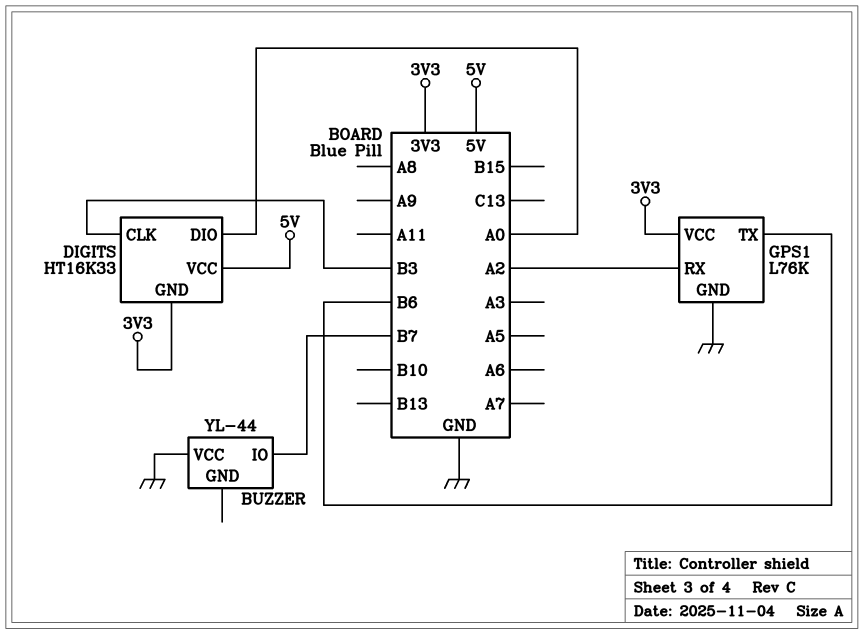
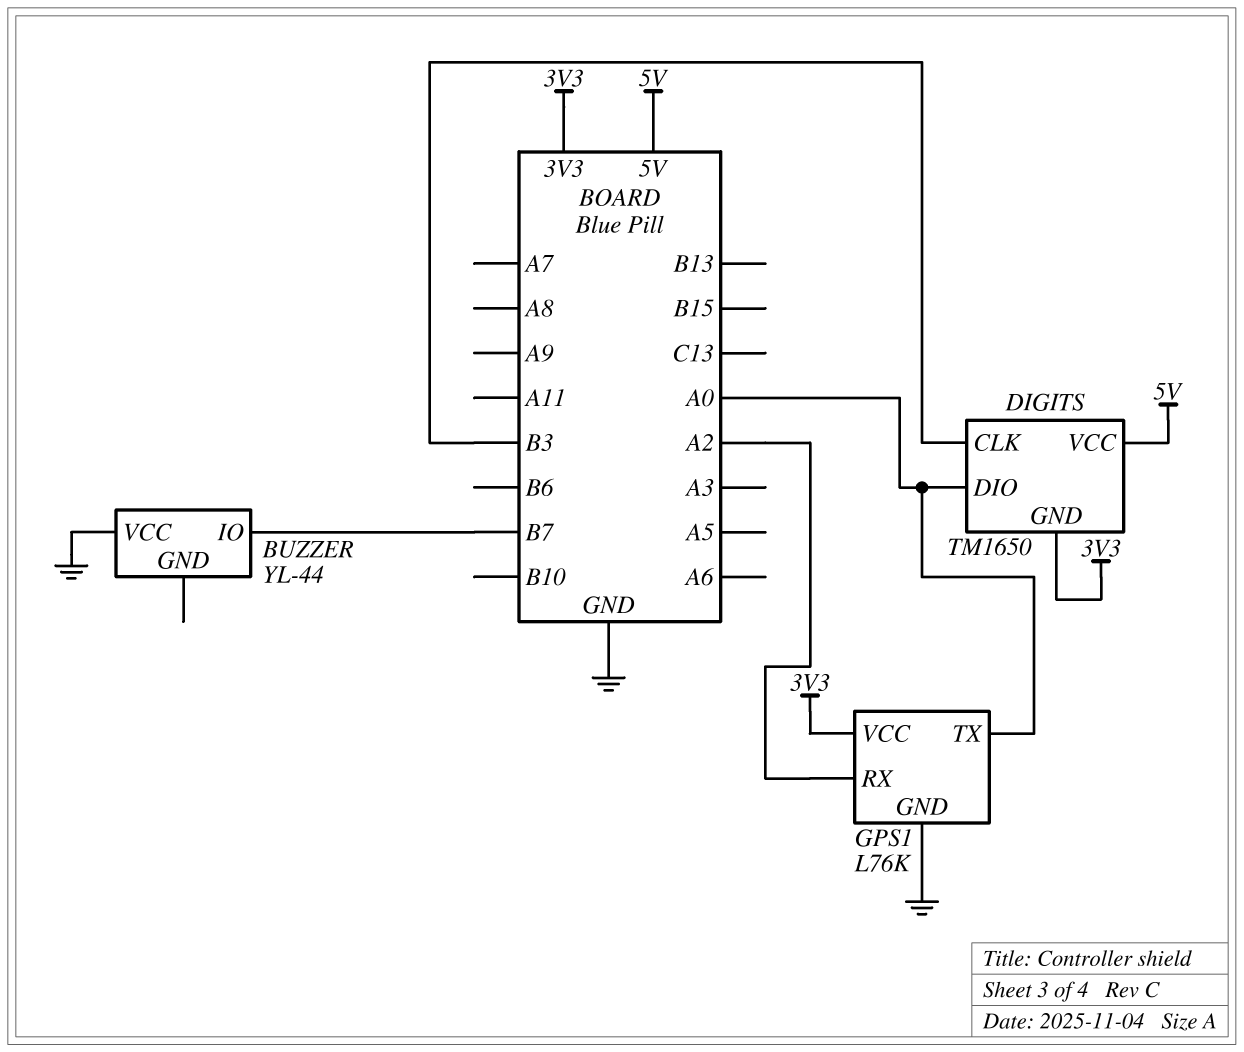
DIGITS: HT16K33 -> TM1650
GPS1 pin TX: B6 -> A0

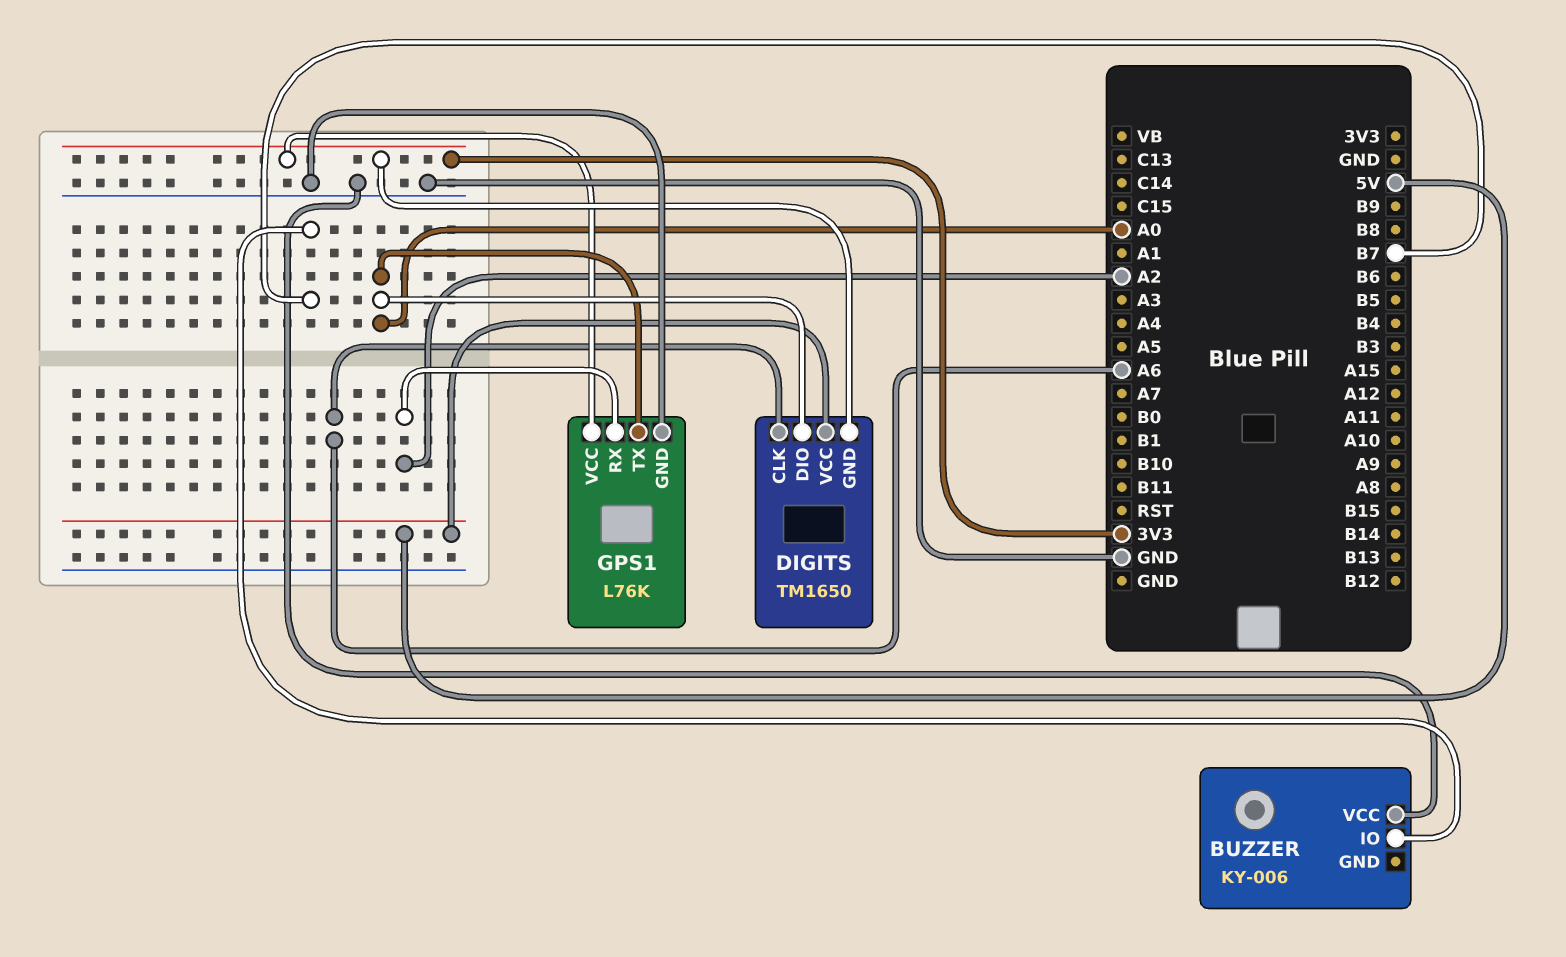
BUZZER: YL-44 -> KY-006
DIGITS pin CLK: B3 -> A6

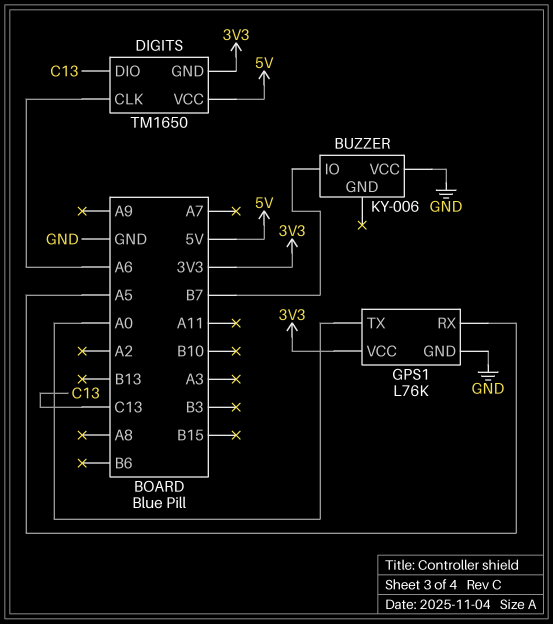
DIGITS pin DIO: A0 -> C13
GPS1 pin RX: A2 -> A5

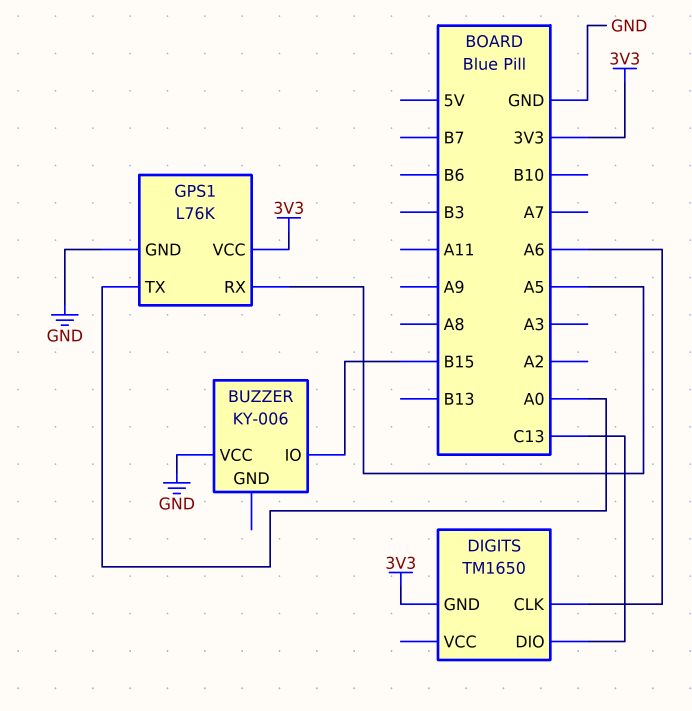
BUZZER pin IO: B7 -> B15
DIGITS pin VCC: 5V -> none

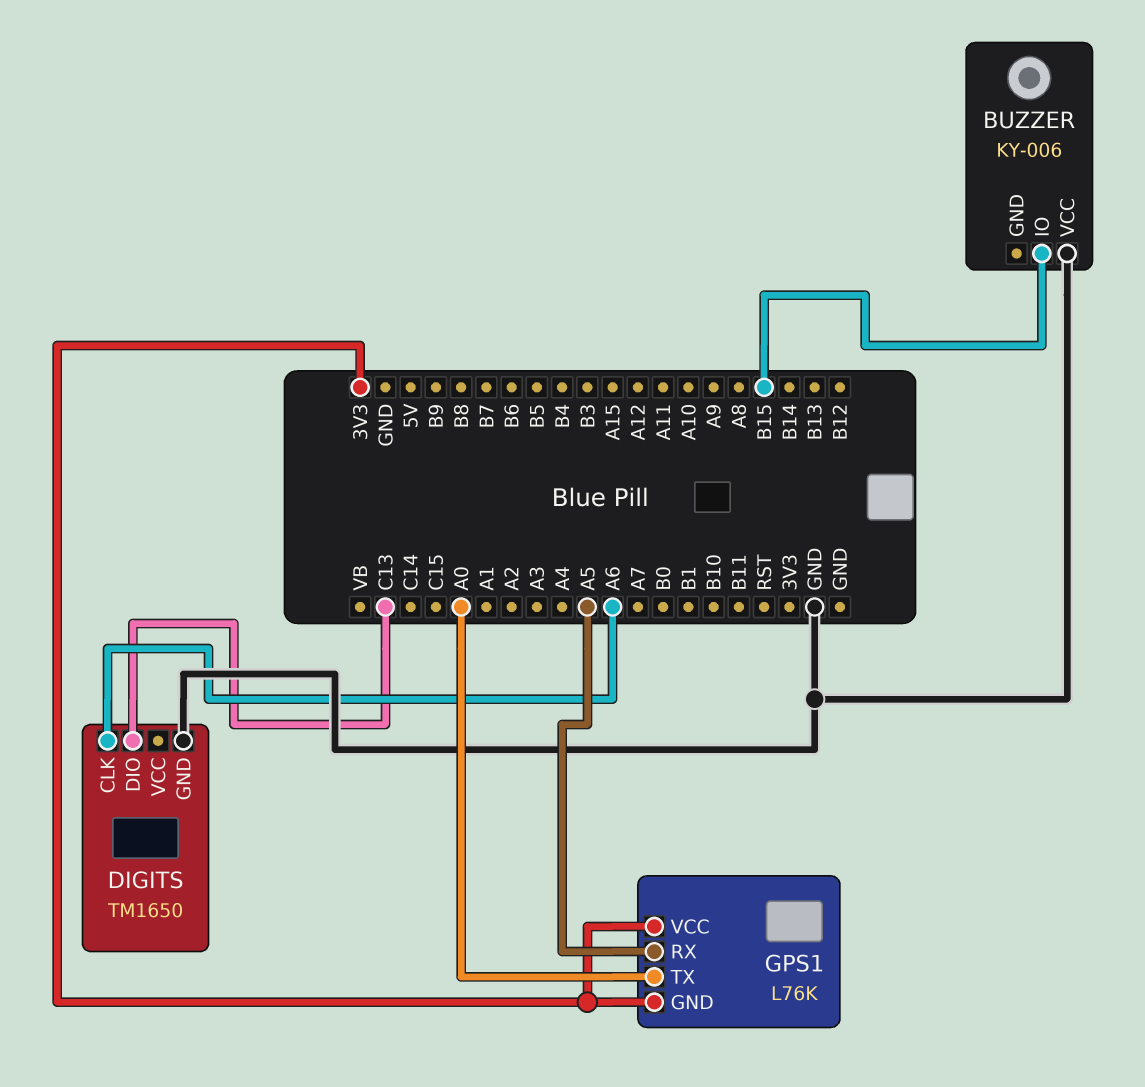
DIGITS pin GND: 3V3 -> GND
GPS1 pin GND: GND -> 3V3

